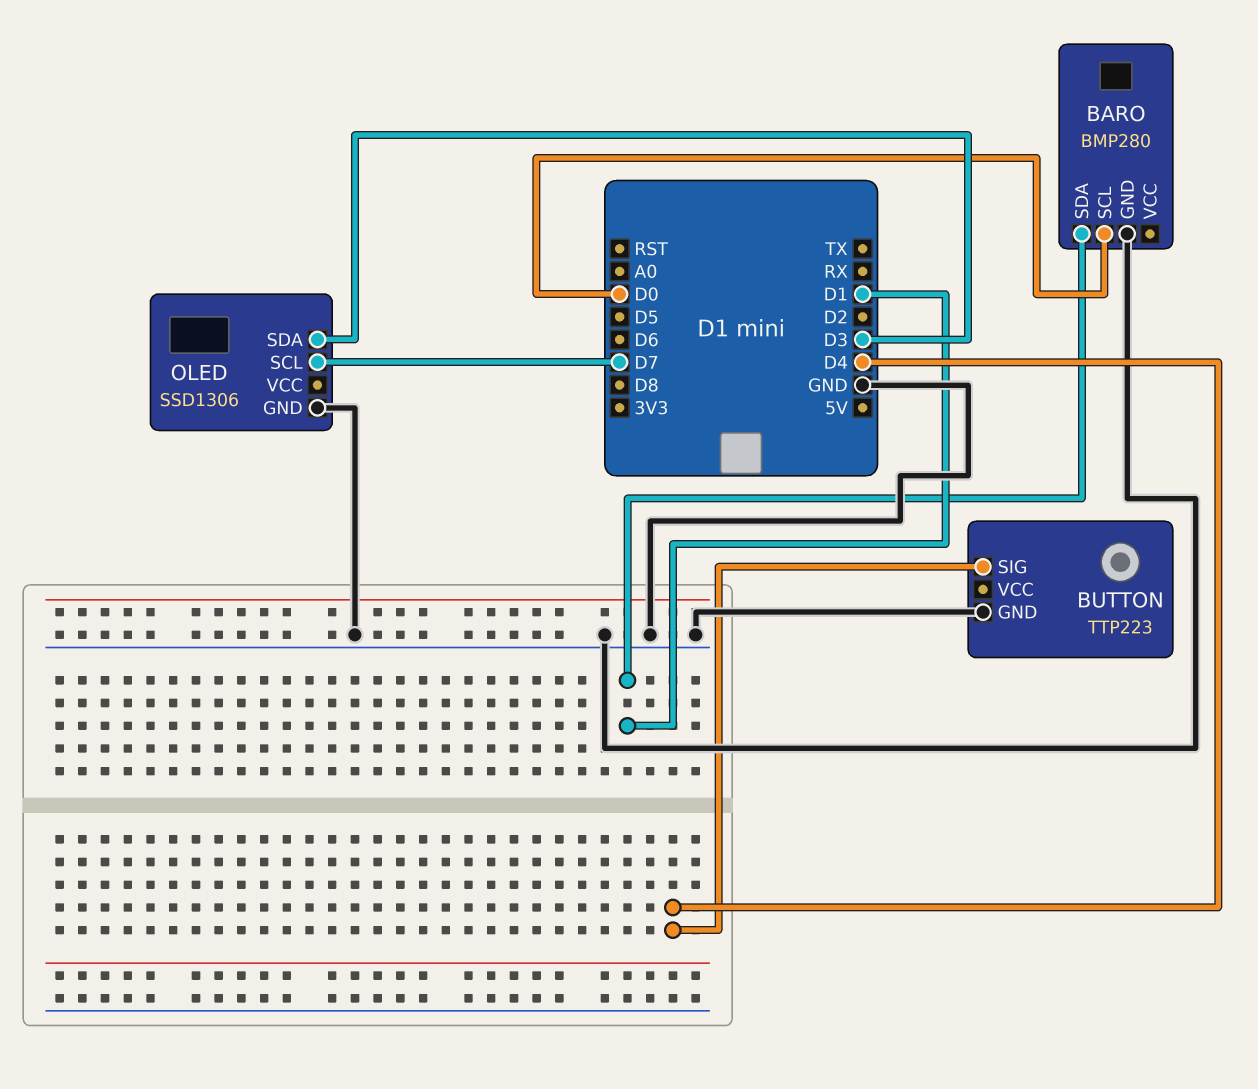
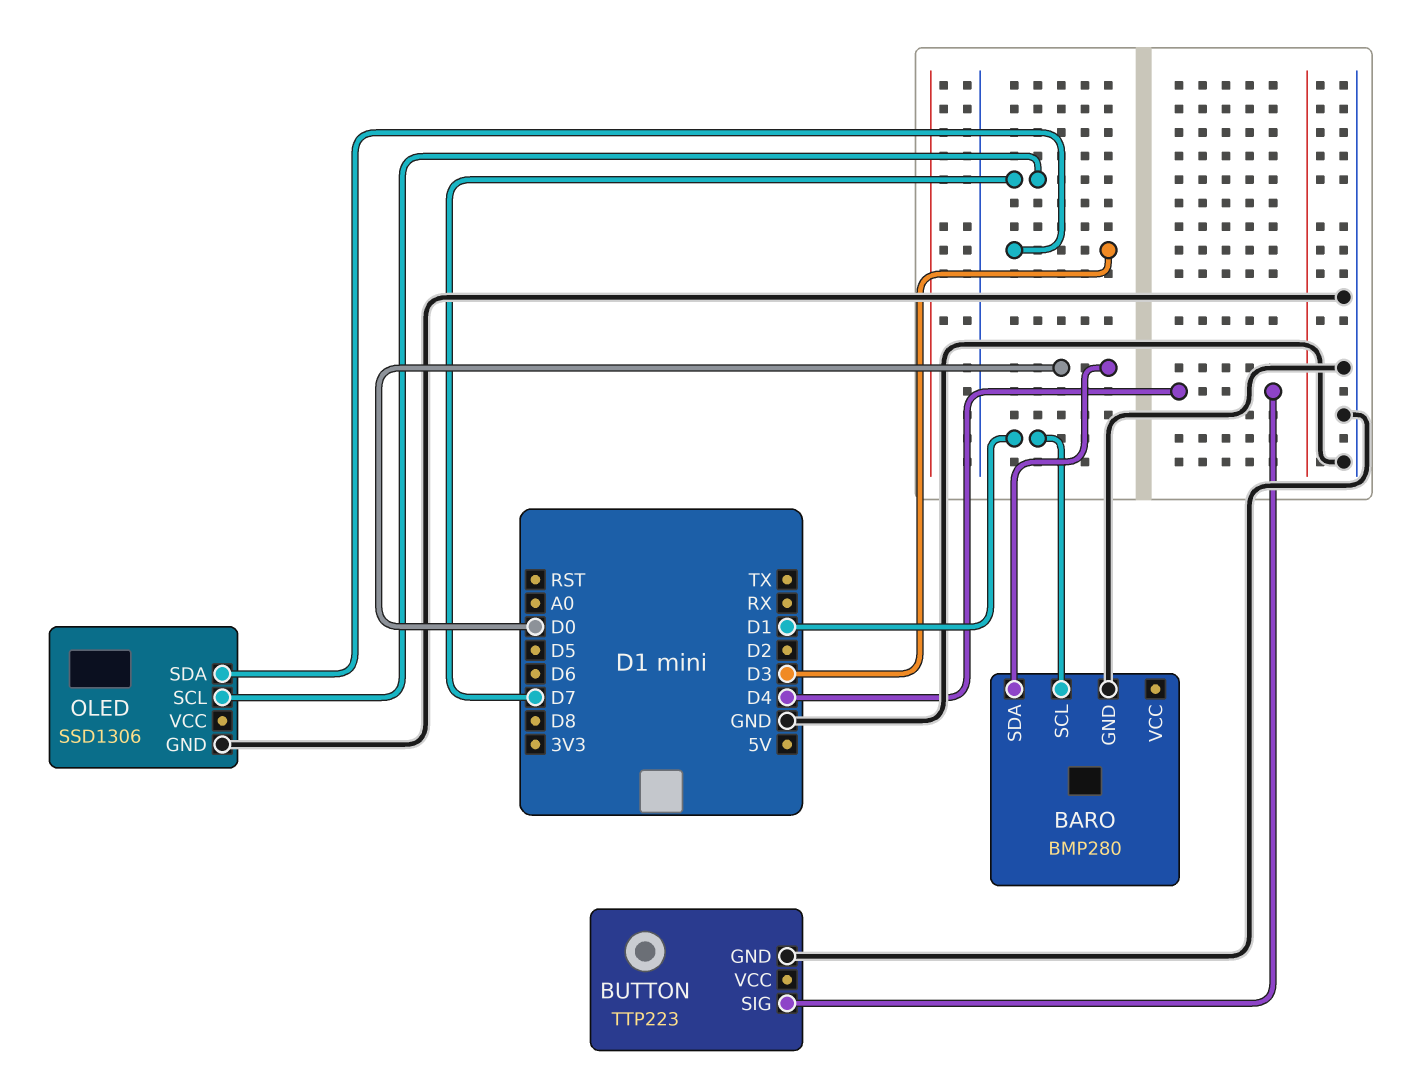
BARO pin SCL: D0 -> D1
BARO pin SDA: D1 -> D0

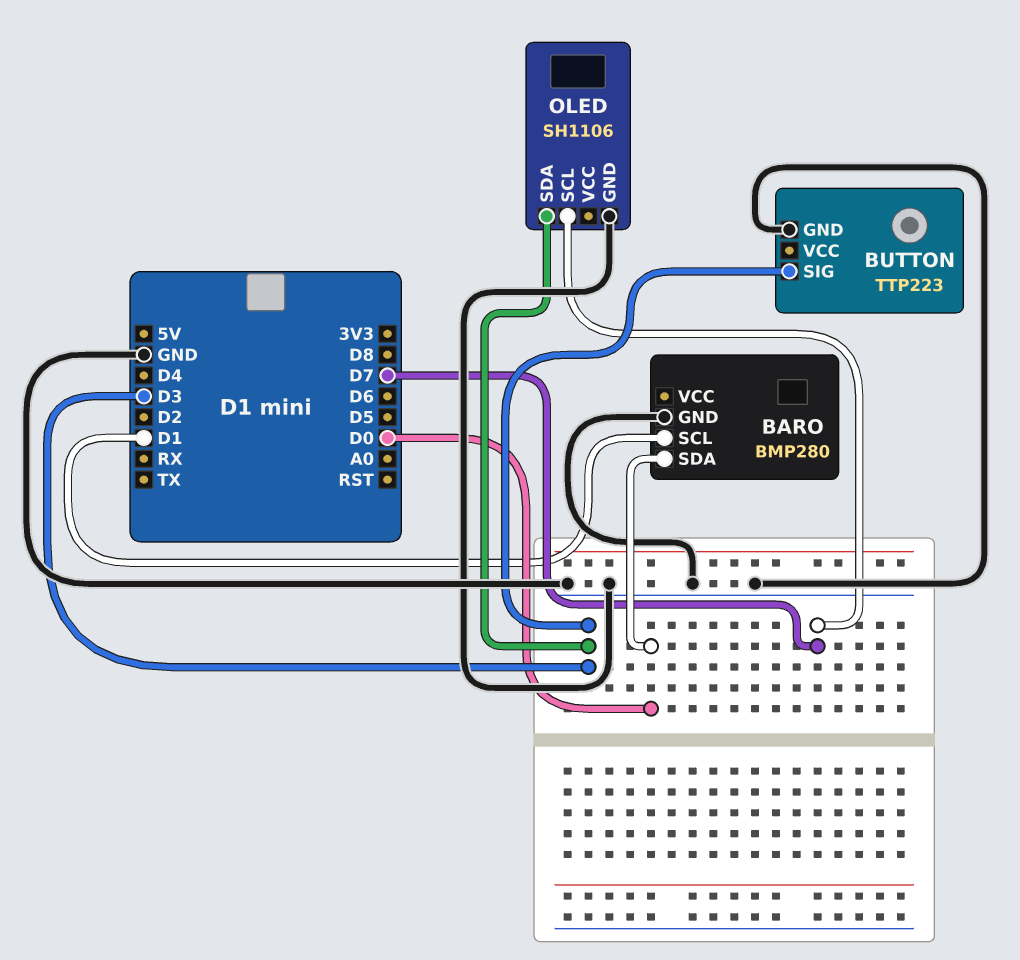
BUTTON pin SIG: D4 -> D3
OLED: SSD1306 -> SH1106

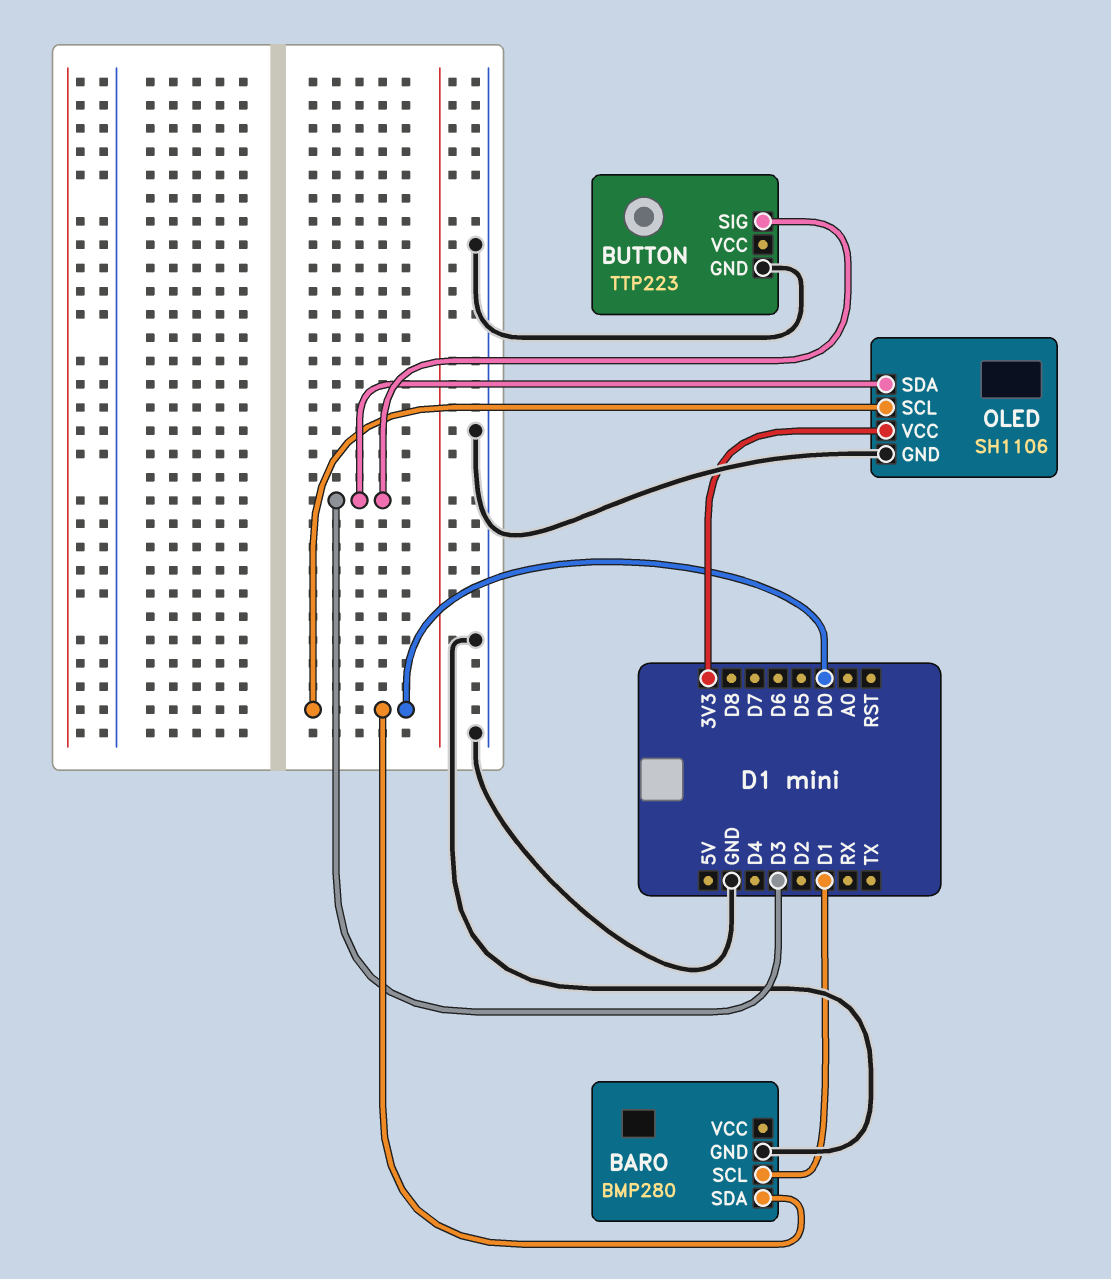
OLED pin SCL: D7 -> D0
OLED pin VCC: none -> 3V3

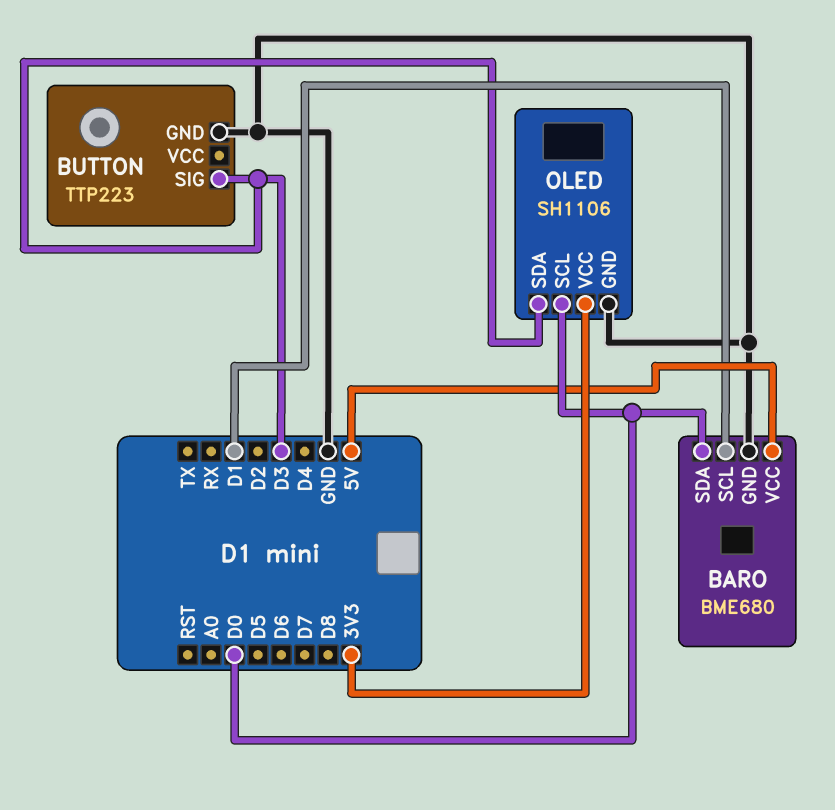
BARO: BMP280 -> BME680
BARO pin VCC: none -> 5V

